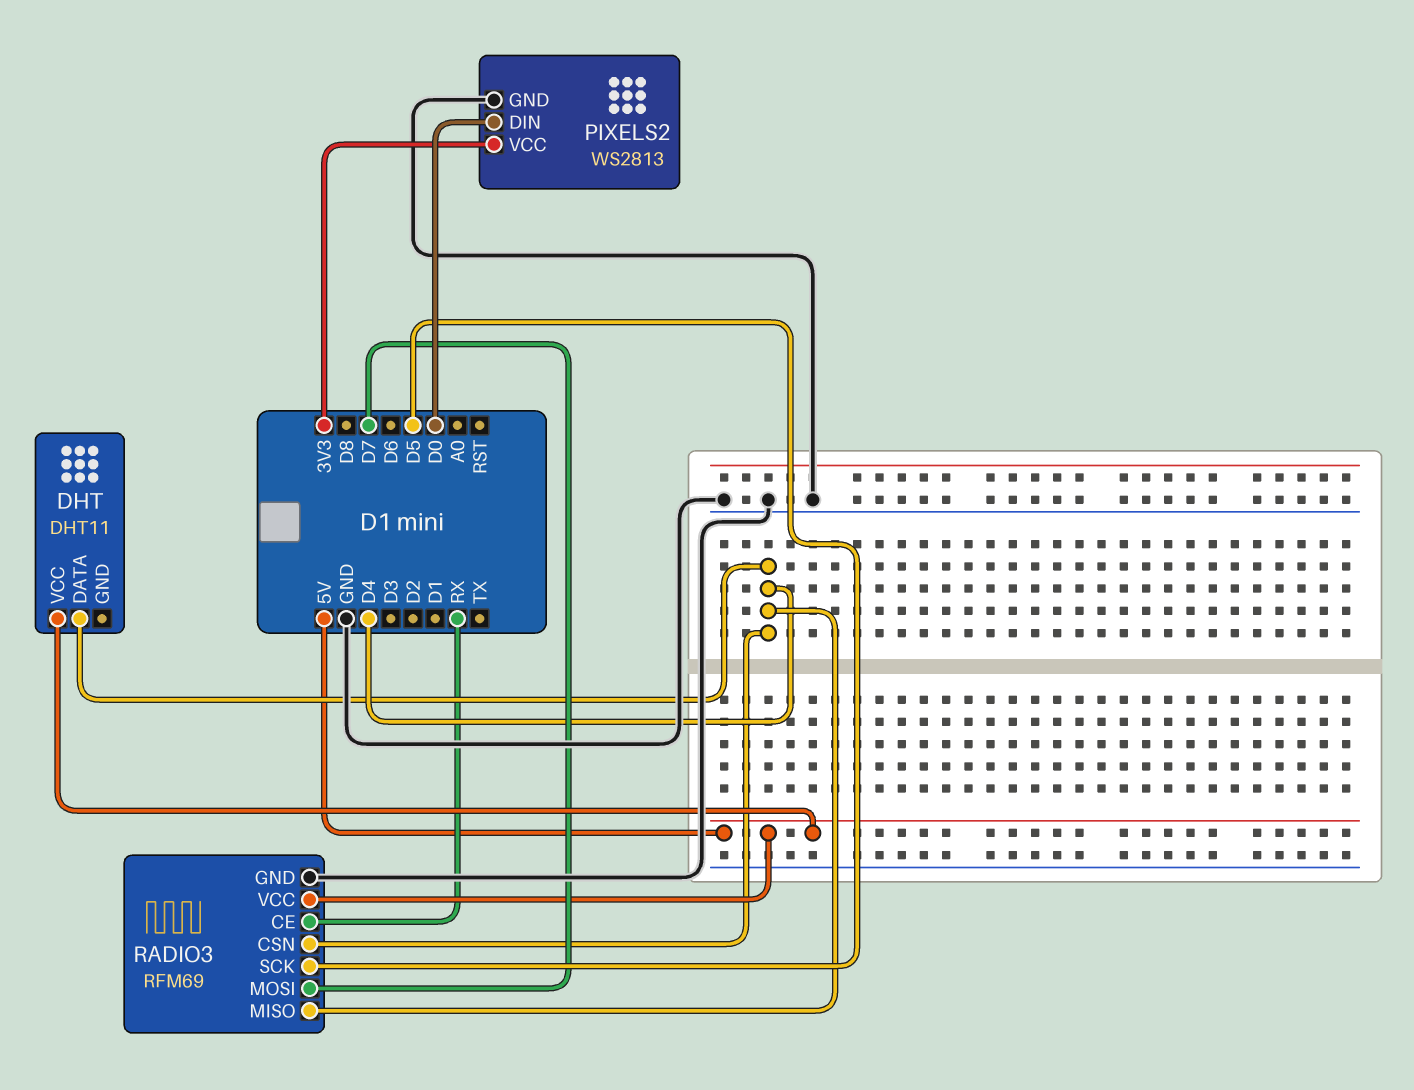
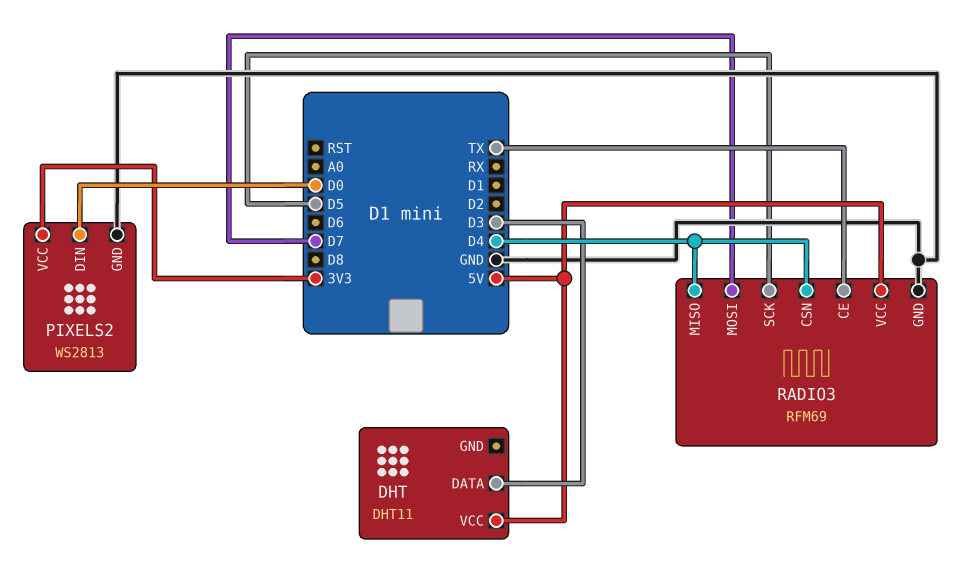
DHT pin DATA: D4 -> D3
RADIO3 pin CE: RX -> TX

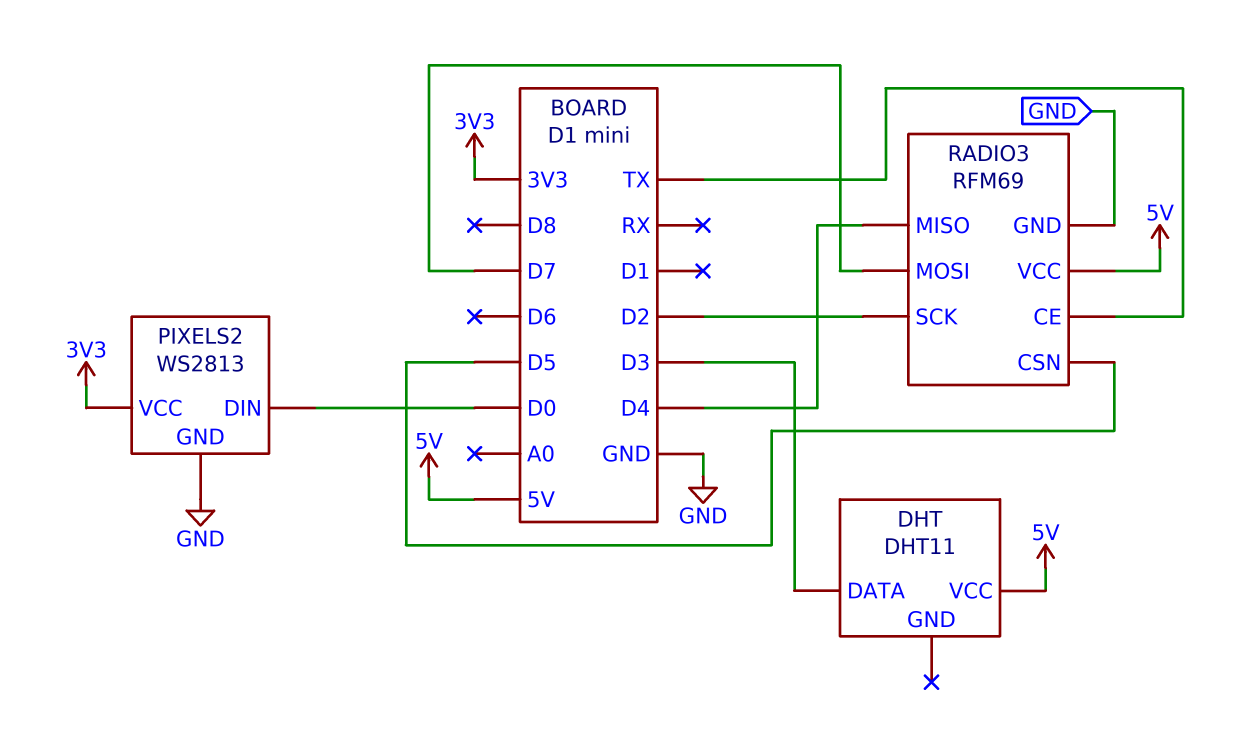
RADIO3 pin CSN: D4 -> D5
RADIO3 pin SCK: D5 -> D2

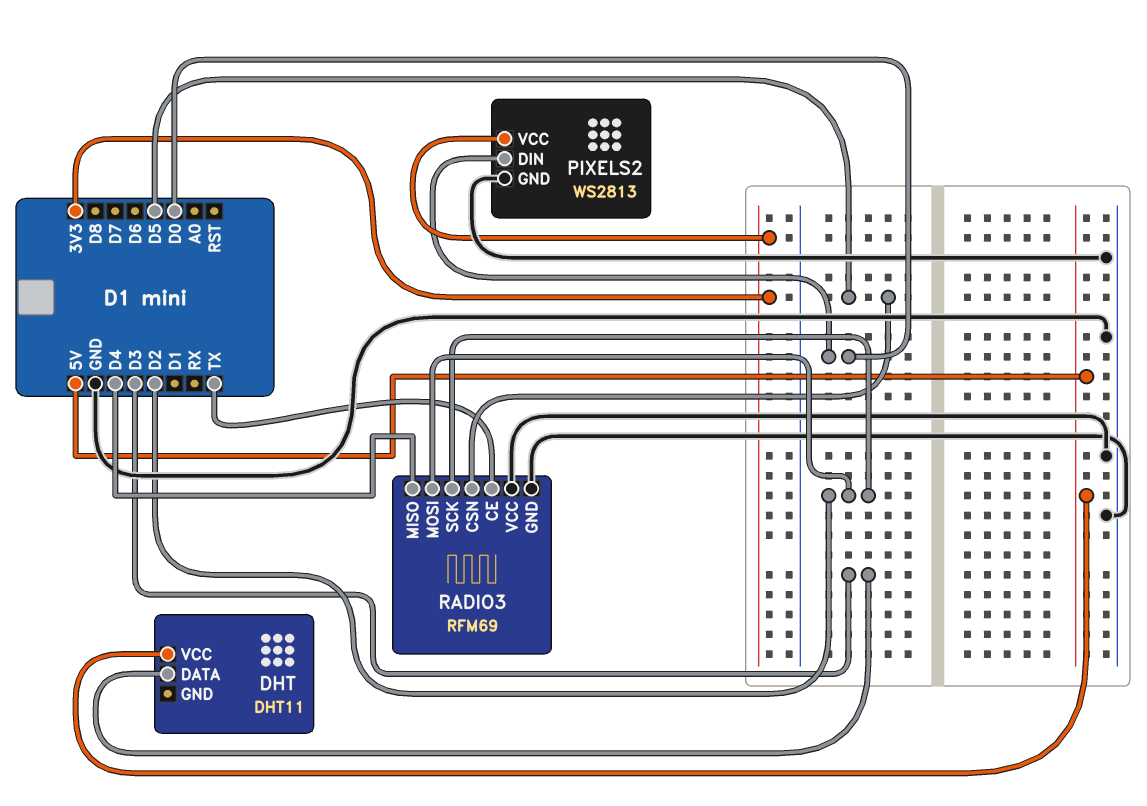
RADIO3 pin MOSI: D7 -> D2
RADIO3 pin VCC: 5V -> GND

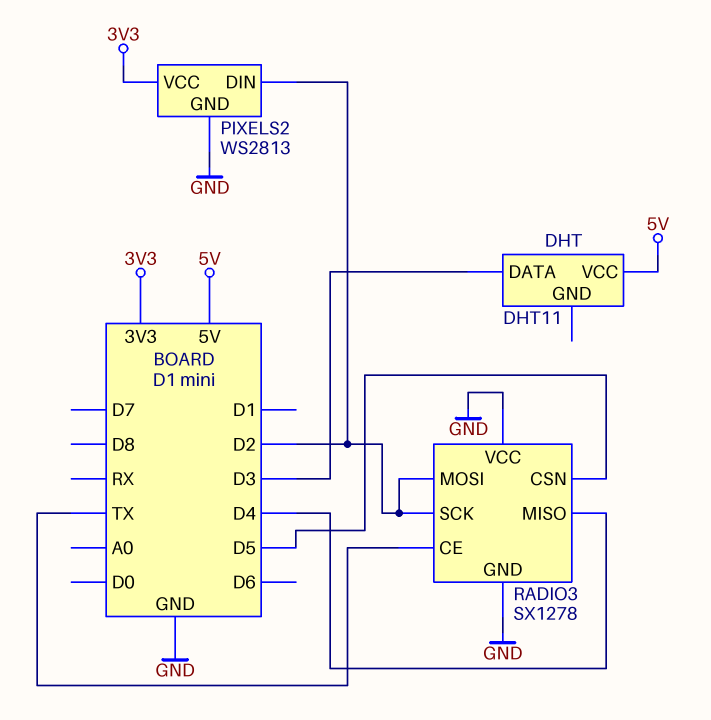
PIXELS2 pin DIN: D0 -> D2
RADIO3: RFM69 -> SX1278

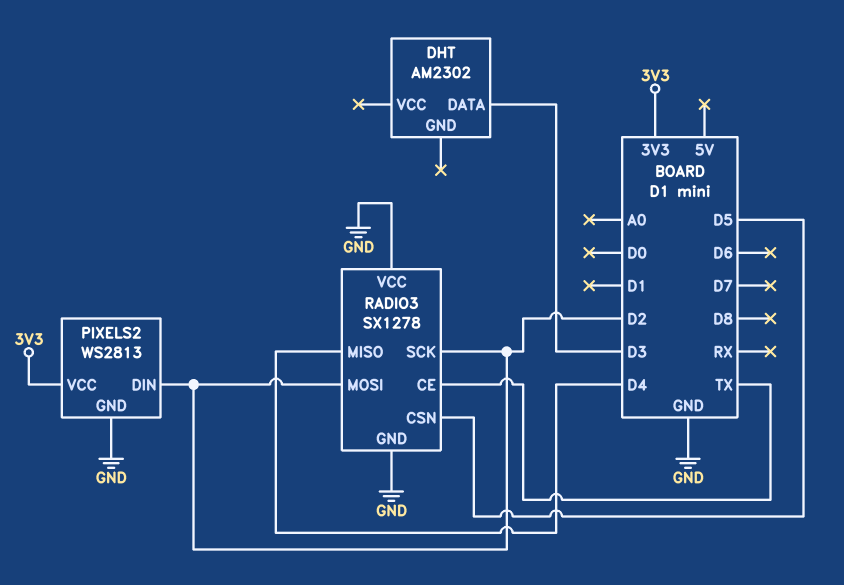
DHT: DHT11 -> AM2302
DHT pin VCC: 5V -> none

